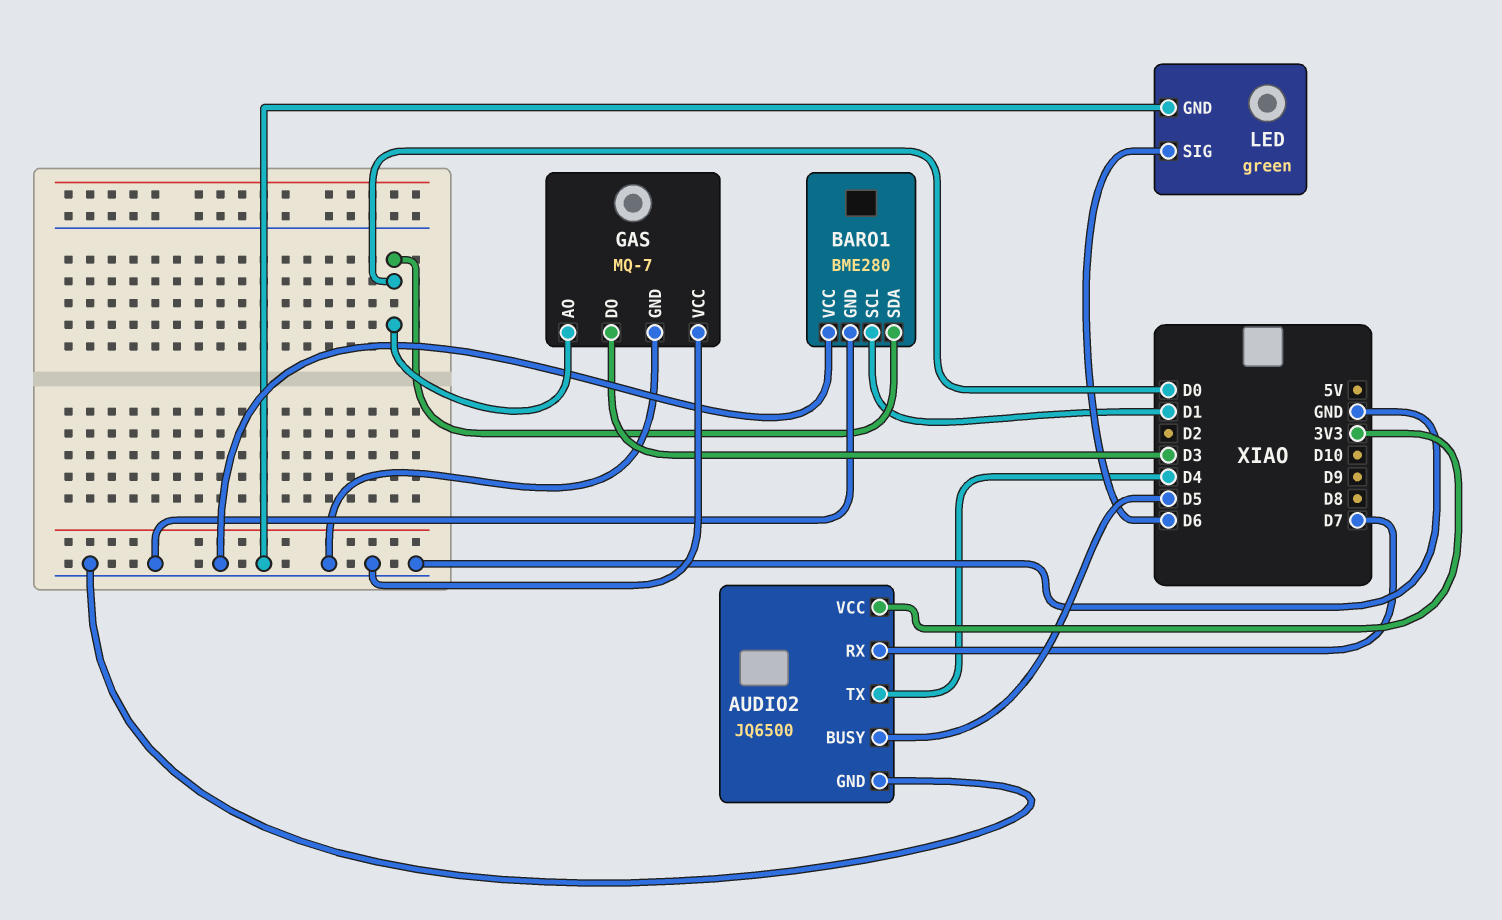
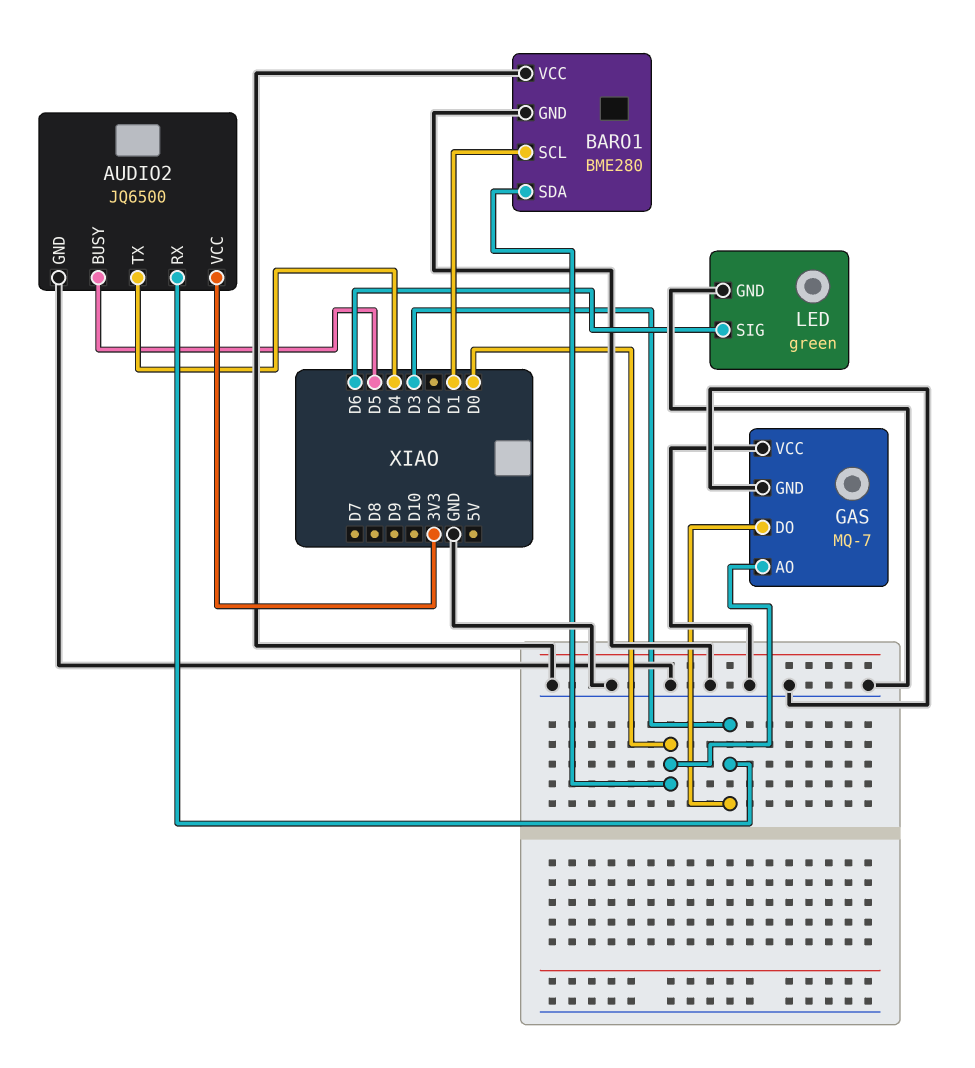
AUDIO2 pin RX: D7 -> D3

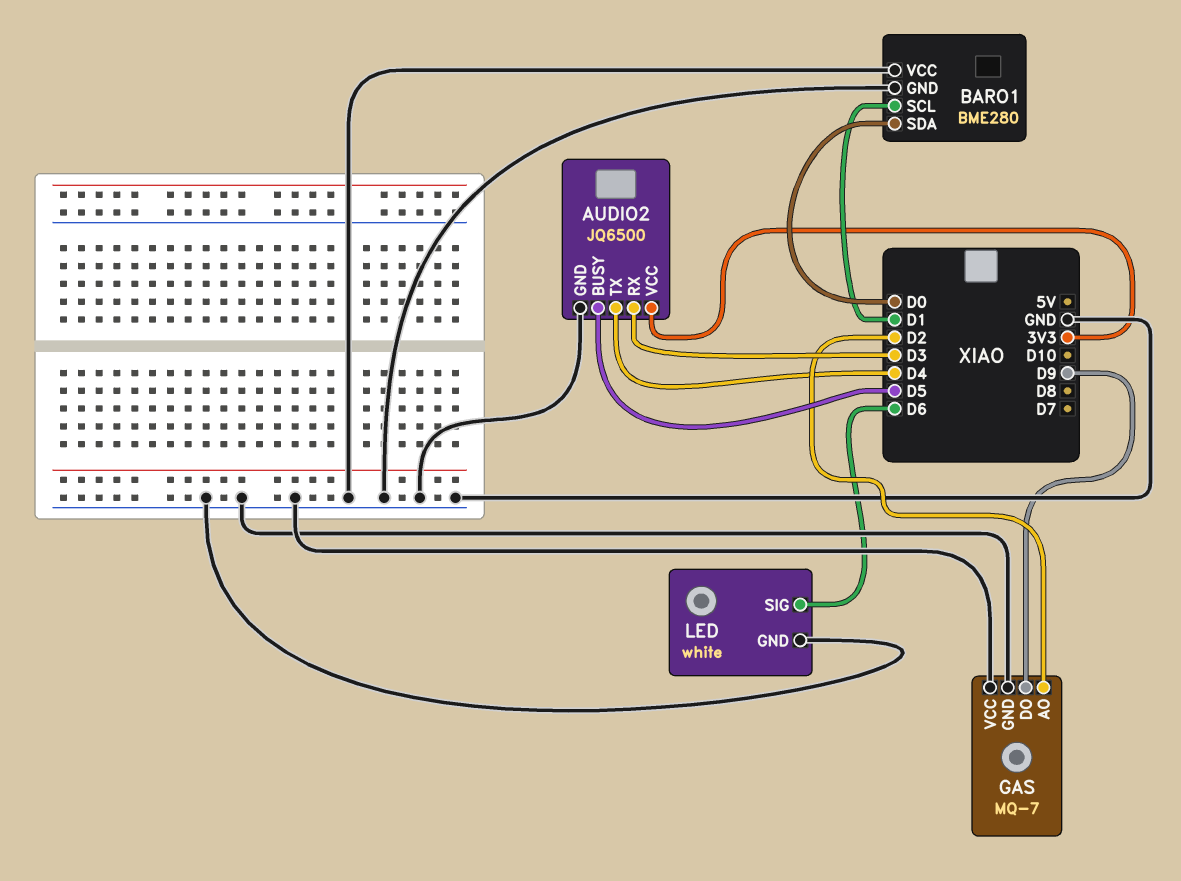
GAS pin AO: D0 -> D2
GAS pin DO: D3 -> D9
LED: green -> white

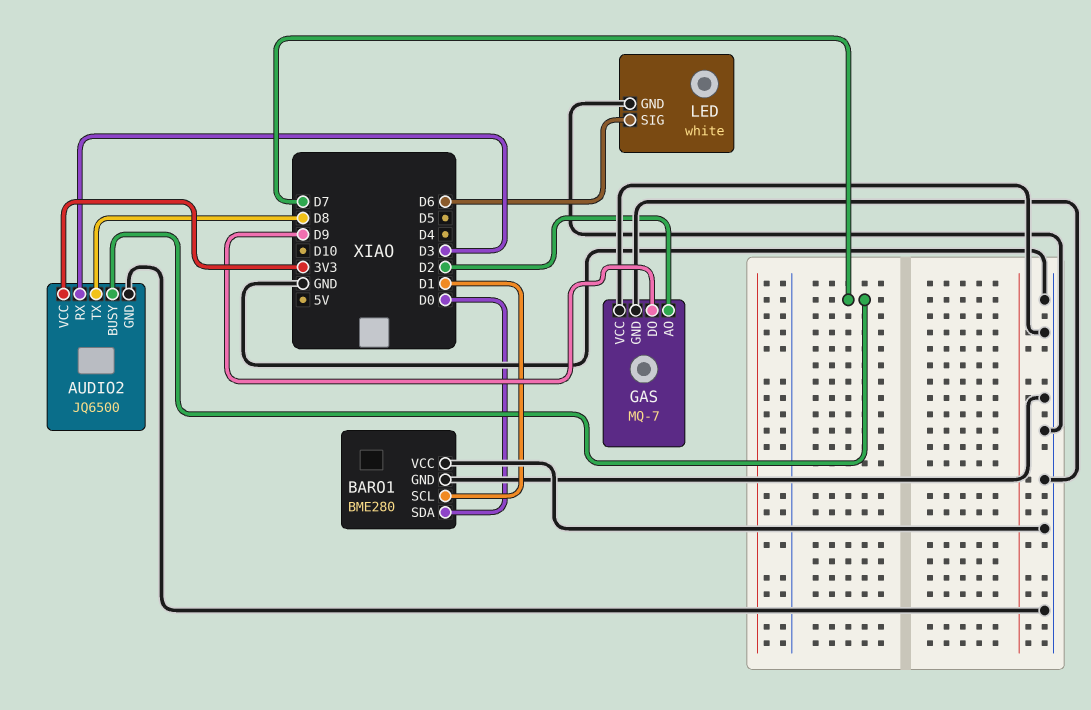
AUDIO2 pin BUSY: D5 -> D7
AUDIO2 pin TX: D4 -> D8

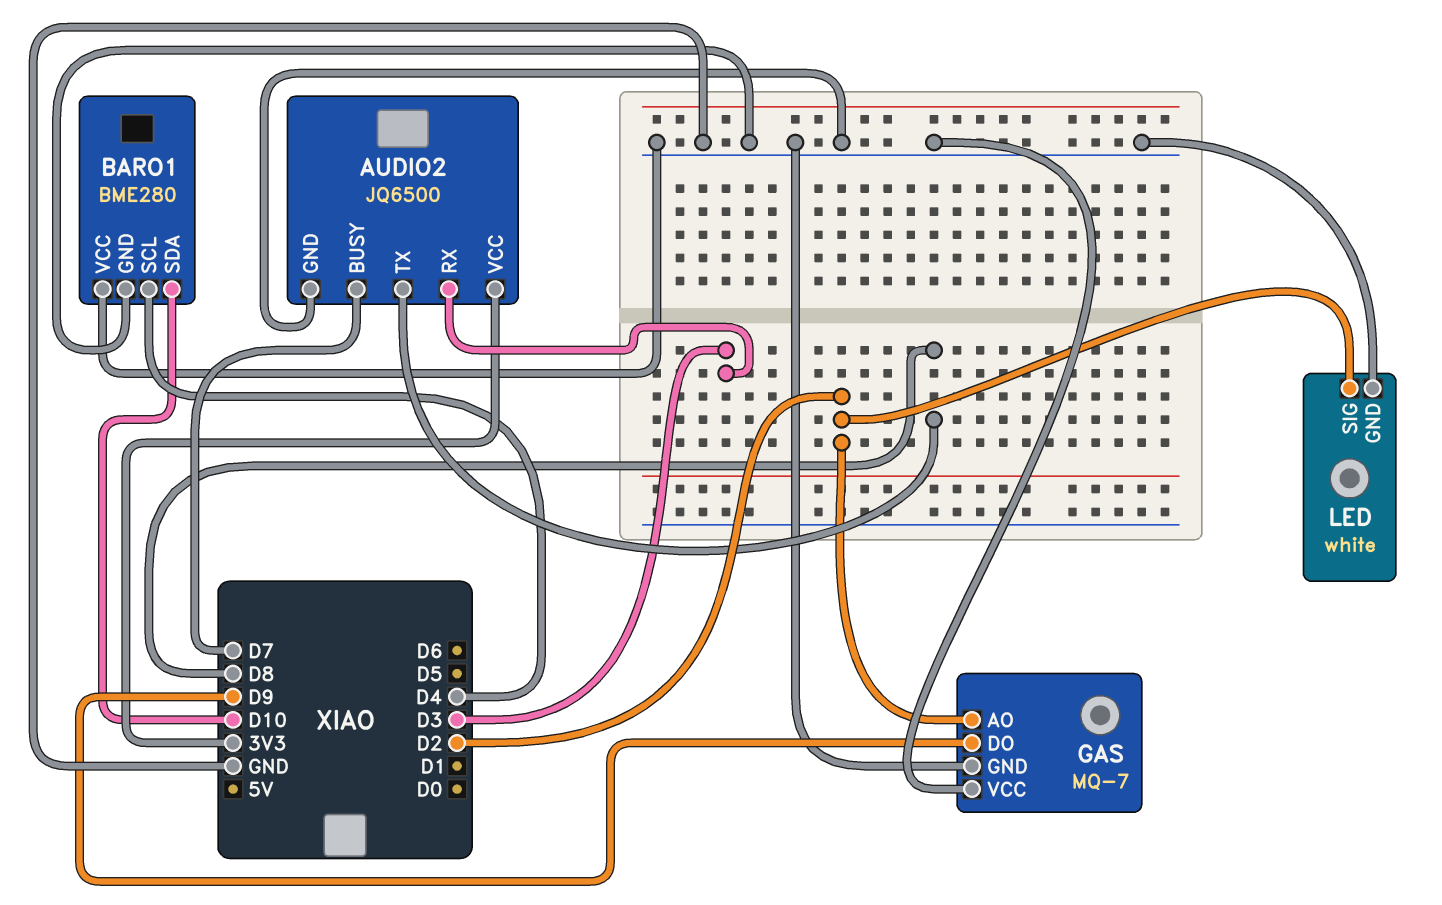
BARO1 pin SCL: D1 -> D4
BARO1 pin SDA: D0 -> D10
LED pin SIG: D6 -> D2

